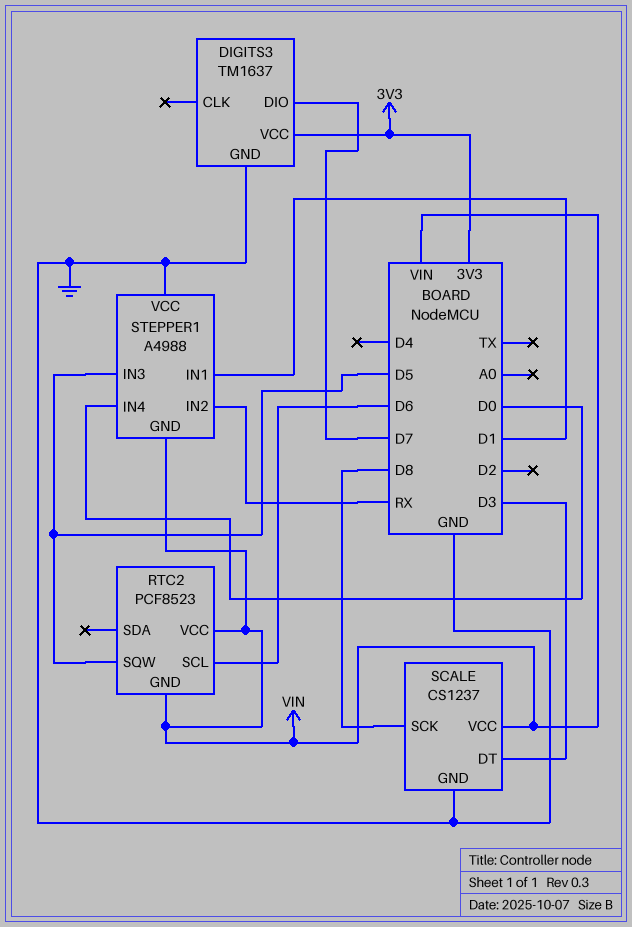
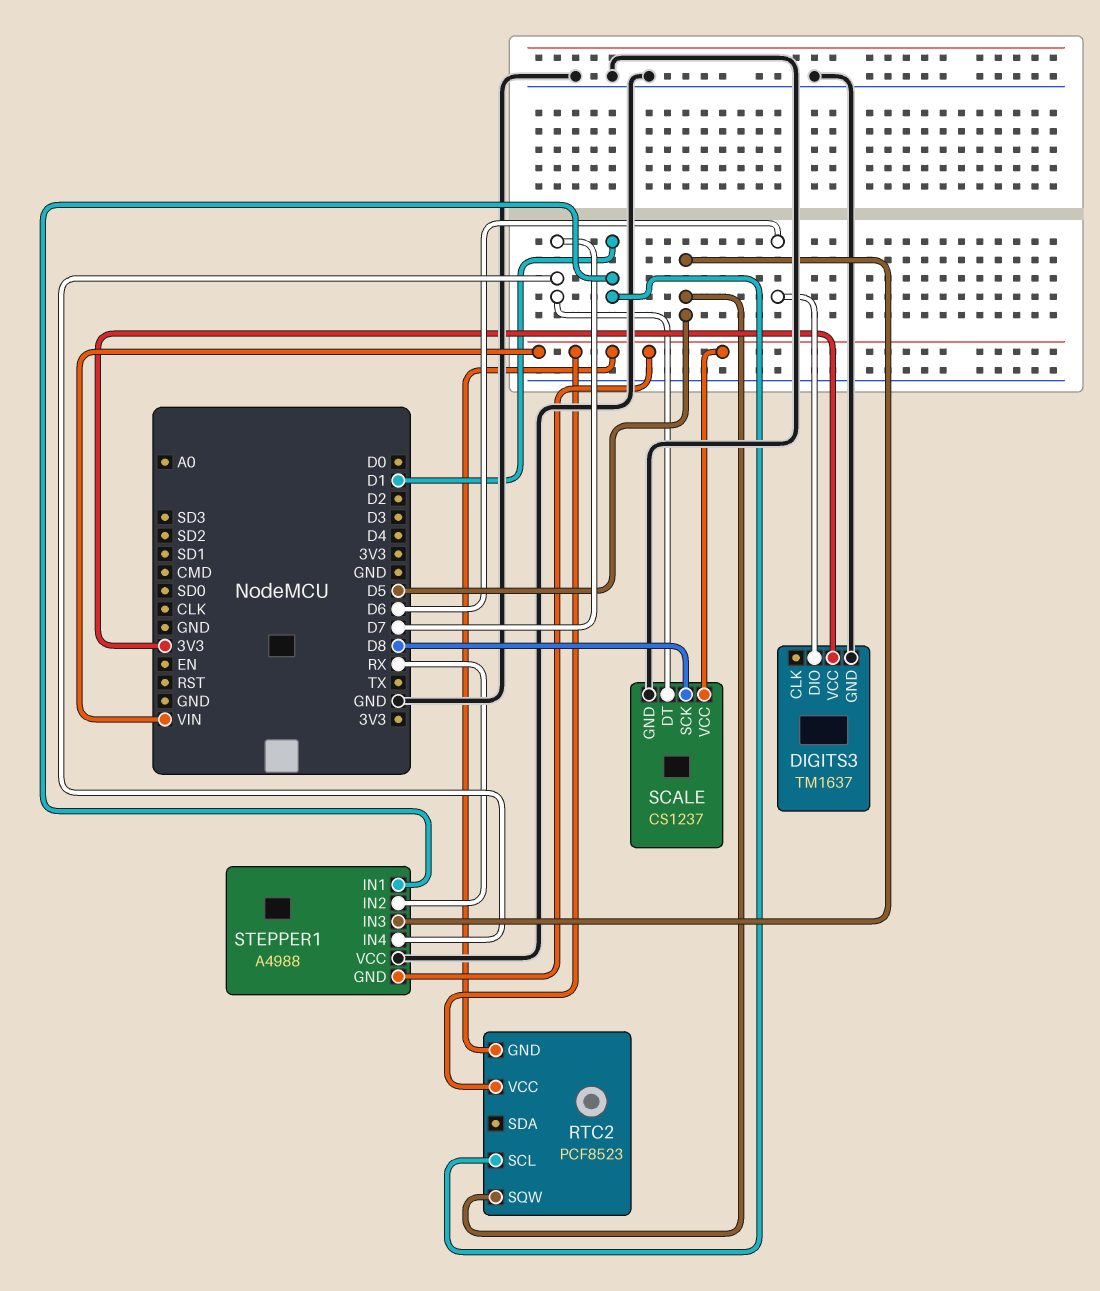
DIGITS3 pin DIO: D7 -> D6
RTC2 pin SCL: D6 -> D1
SCALE pin DT: D3 -> D7
STEPPER1 pin IN4: D0 -> D7

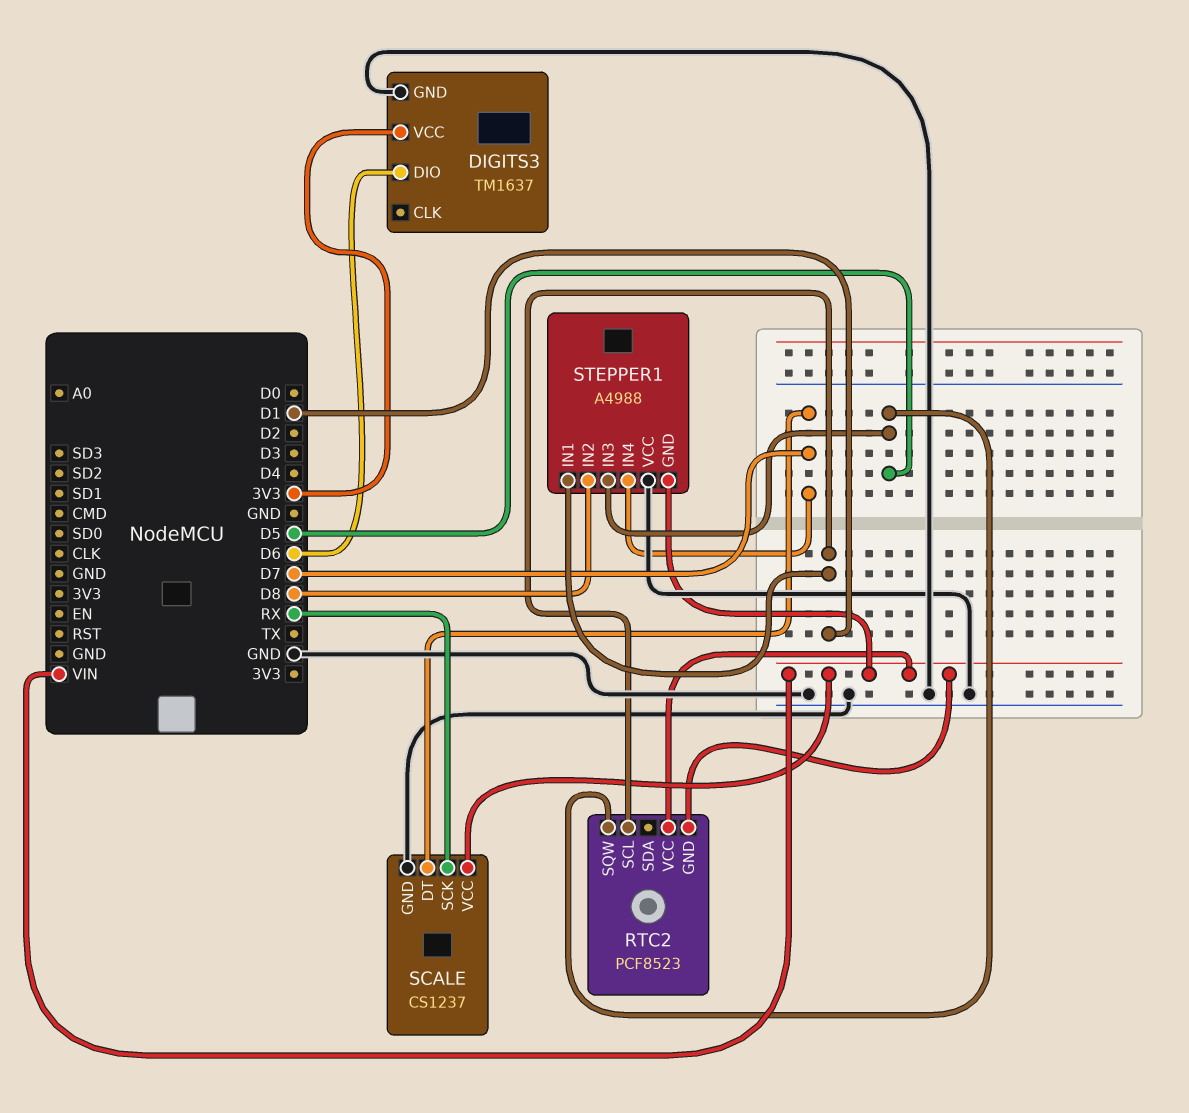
SCALE pin SCK: D8 -> RX
STEPPER1 pin IN2: RX -> D8

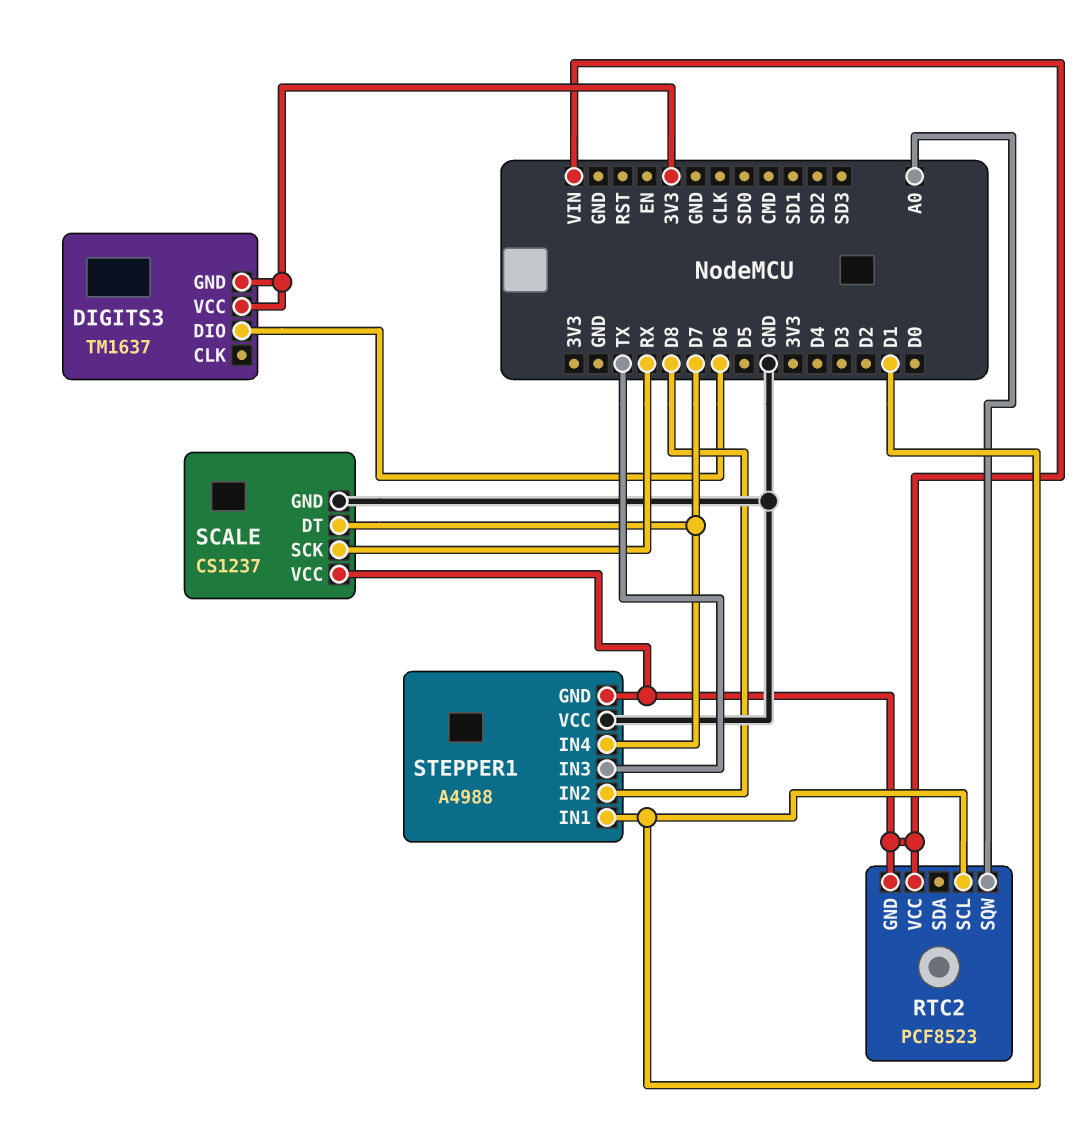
DIGITS3 pin GND: GND -> 3V3
RTC2 pin SQW: D5 -> A0
STEPPER1 pin IN3: D5 -> TX

